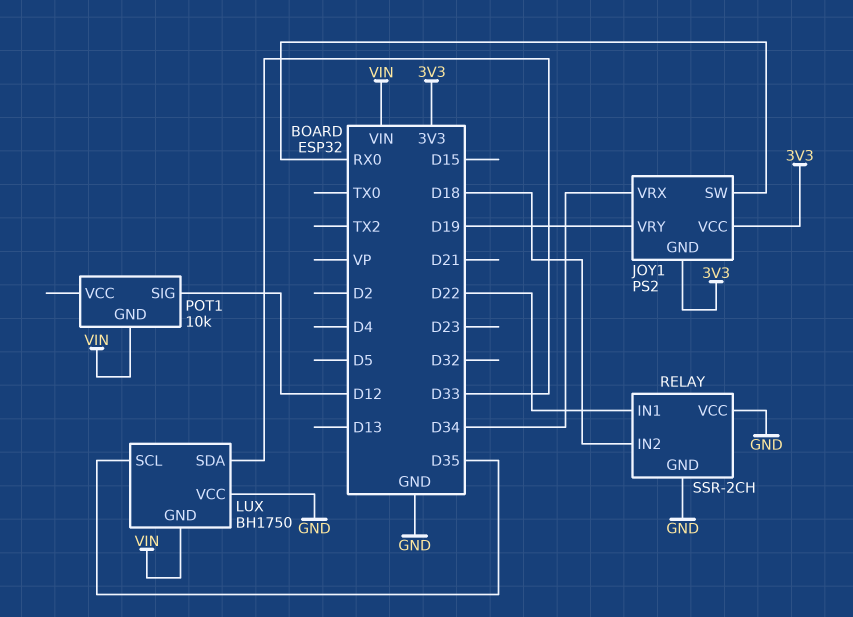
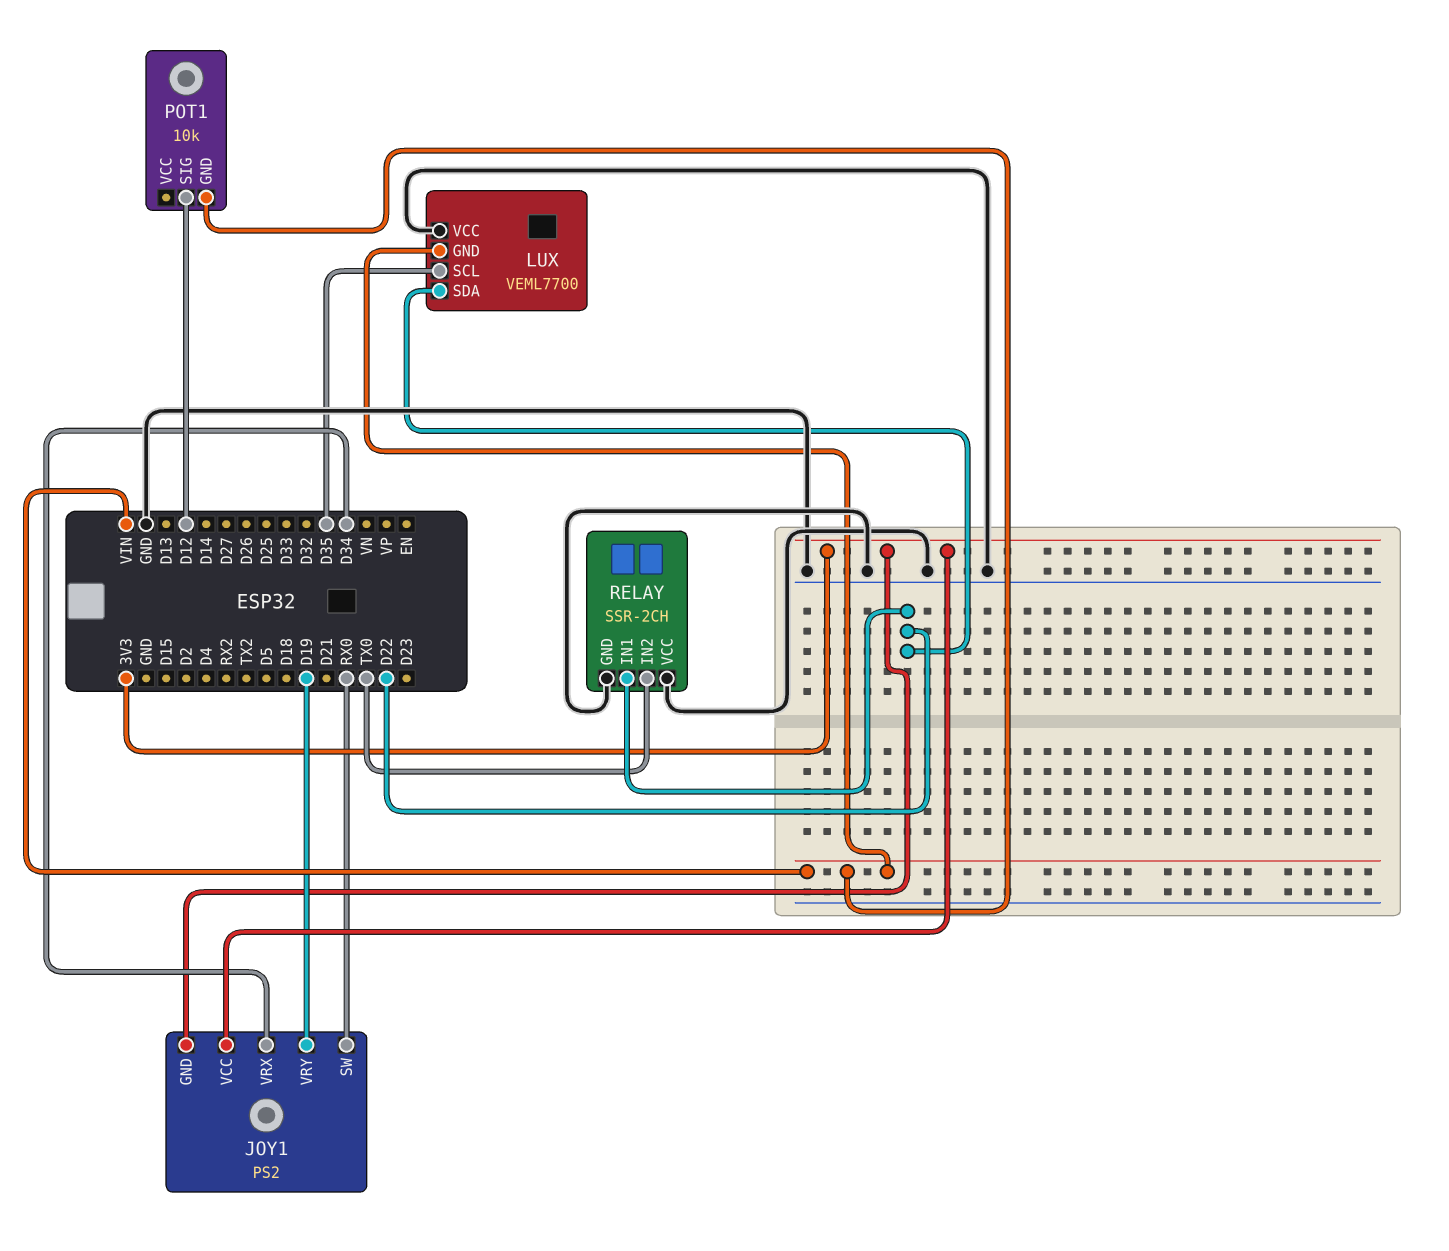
LUX: BH1750 -> VEML7700
LUX pin SDA: D33 -> D22
RELAY pin IN2: D18 -> TX0

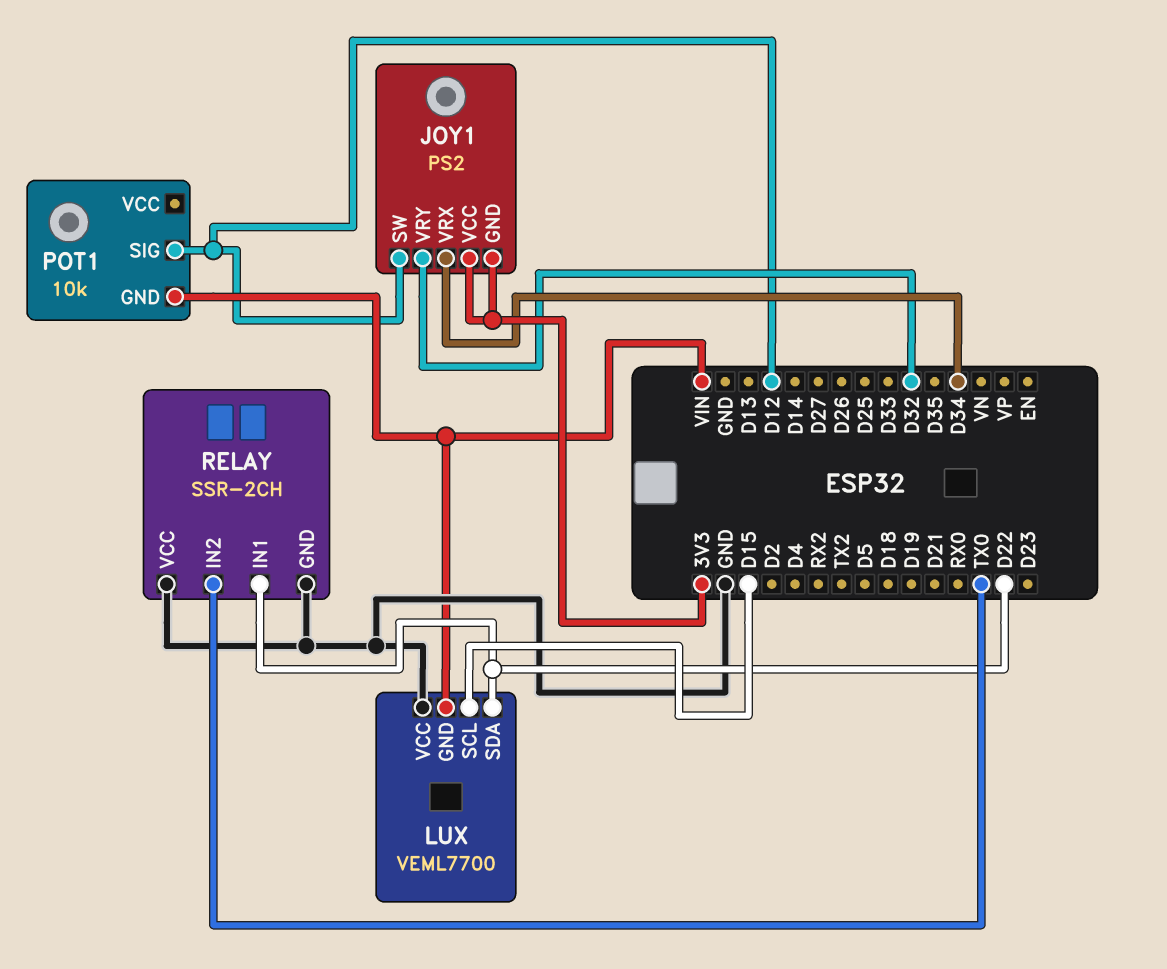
JOY1 pin SW: RX0 -> D12
JOY1 pin VRY: D19 -> D32
LUX pin SCL: D35 -> D15

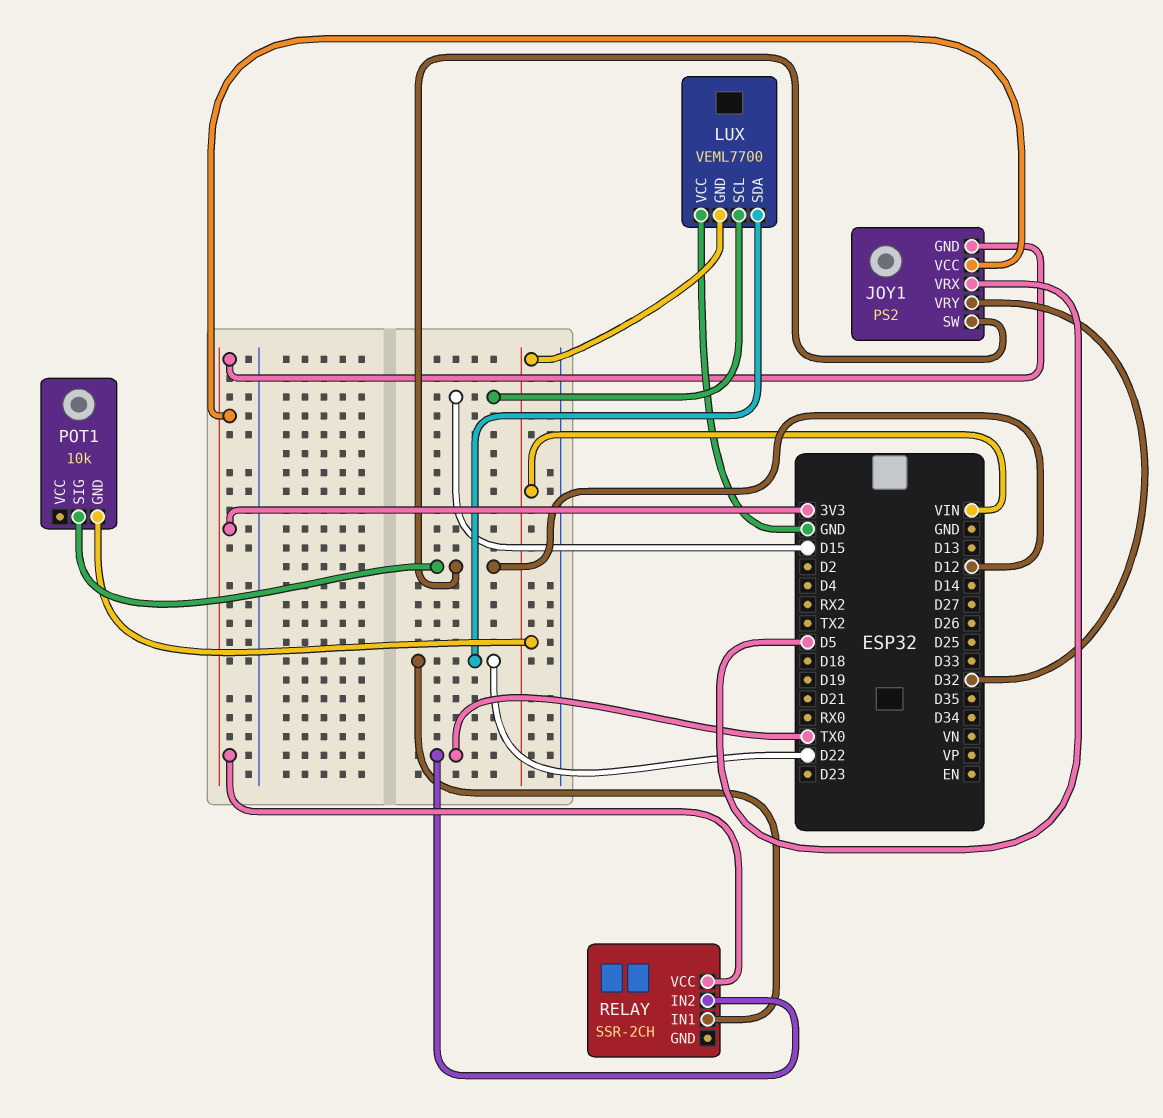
JOY1 pin VRX: D34 -> D5
RELAY pin GND: GND -> none
RELAY pin VCC: GND -> 3V3

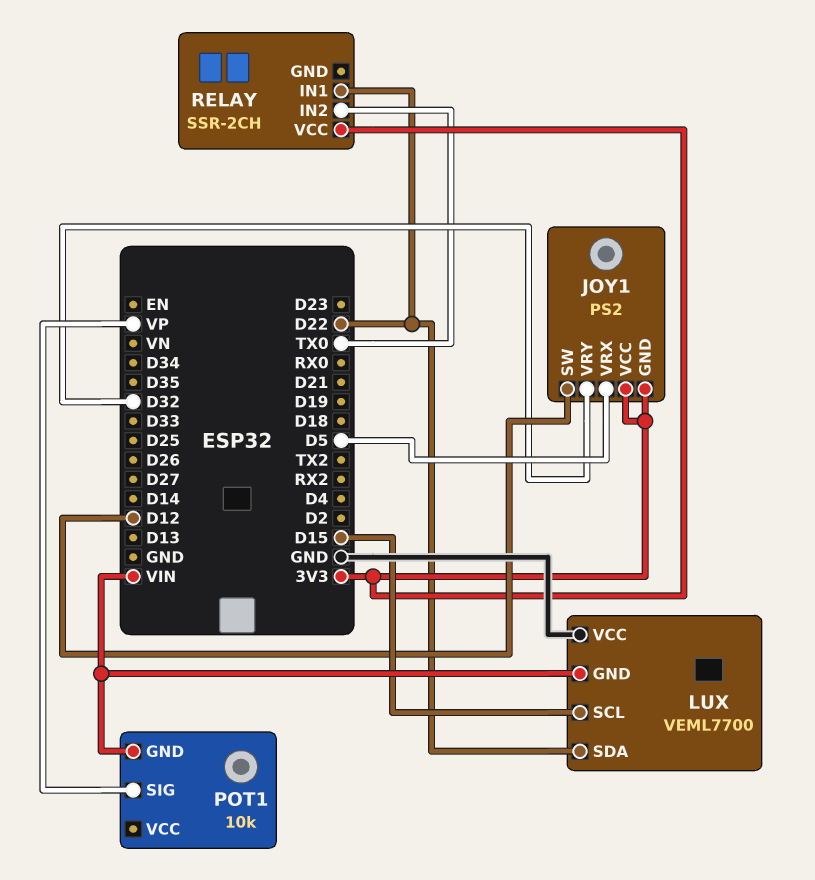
POT1 pin SIG: D12 -> VP

